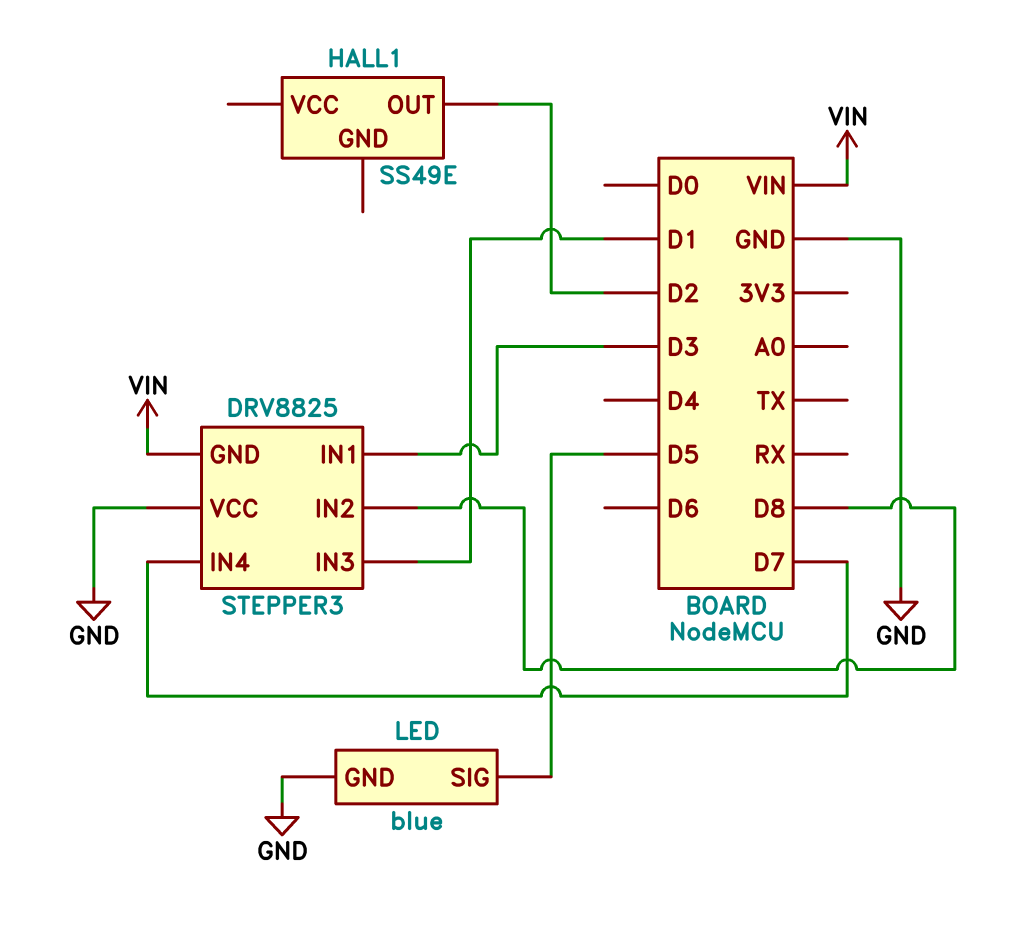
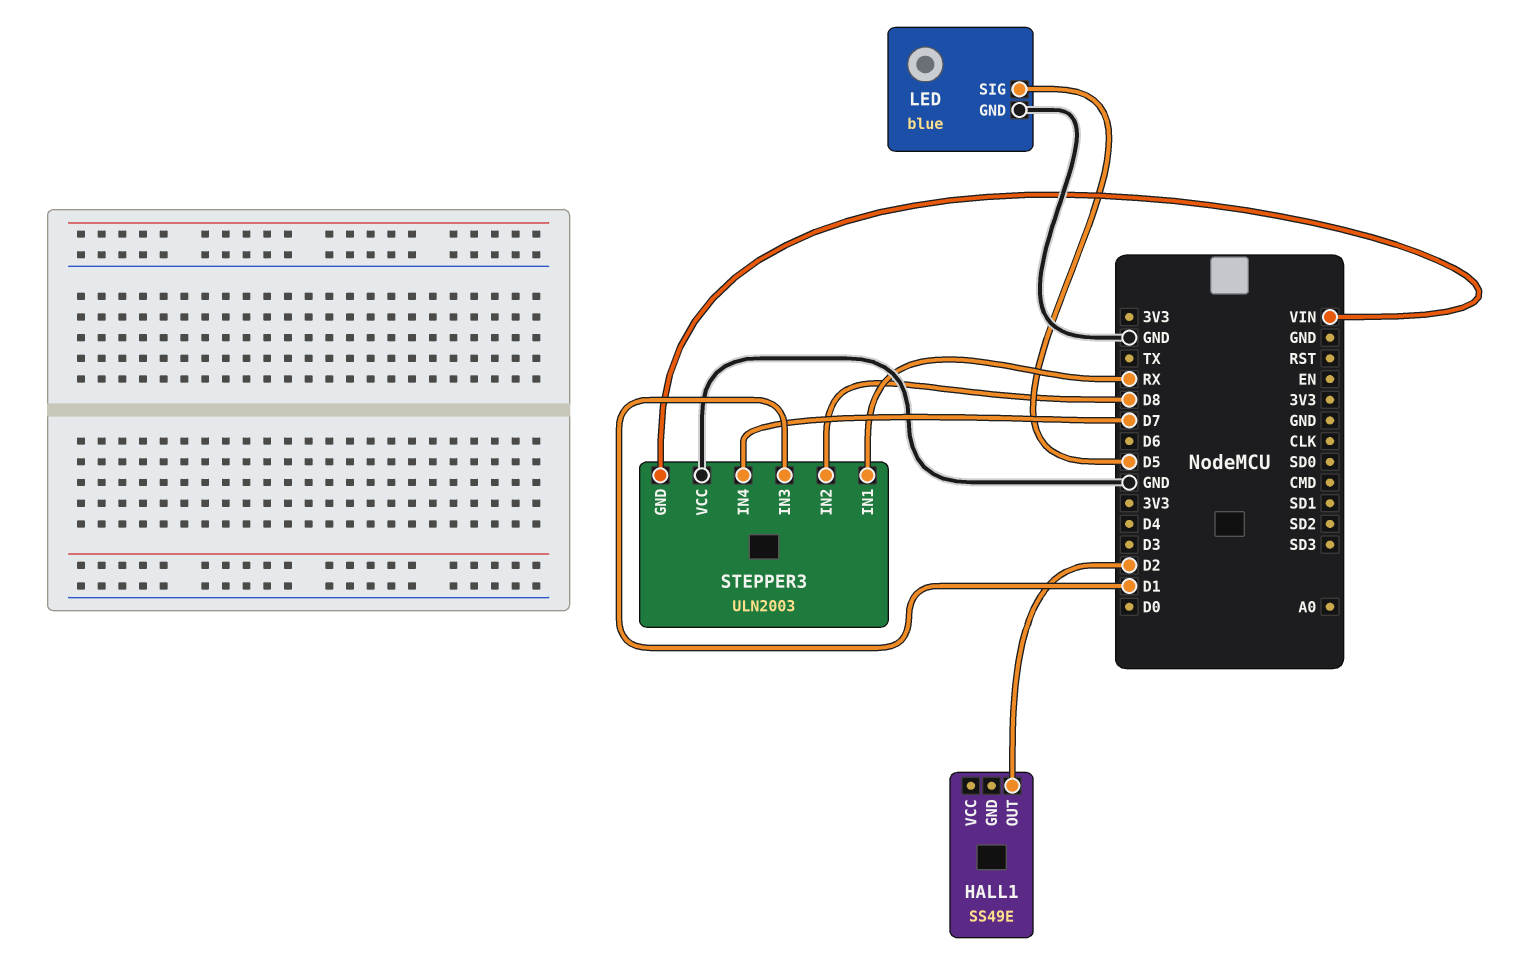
STEPPER3: DRV8825 -> ULN2003
STEPPER3 pin IN1: D3 -> RX

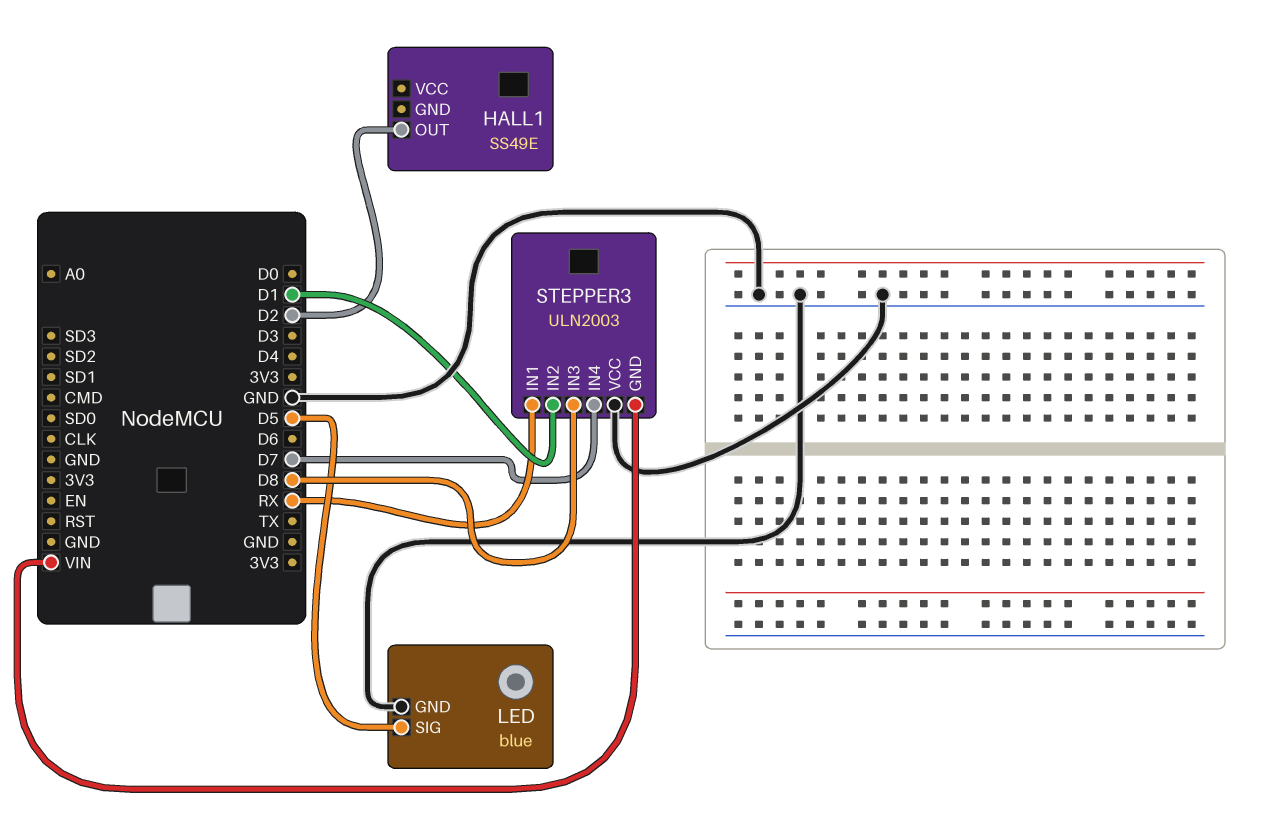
STEPPER3 pin IN2: D8 -> D1
STEPPER3 pin IN3: D1 -> D8

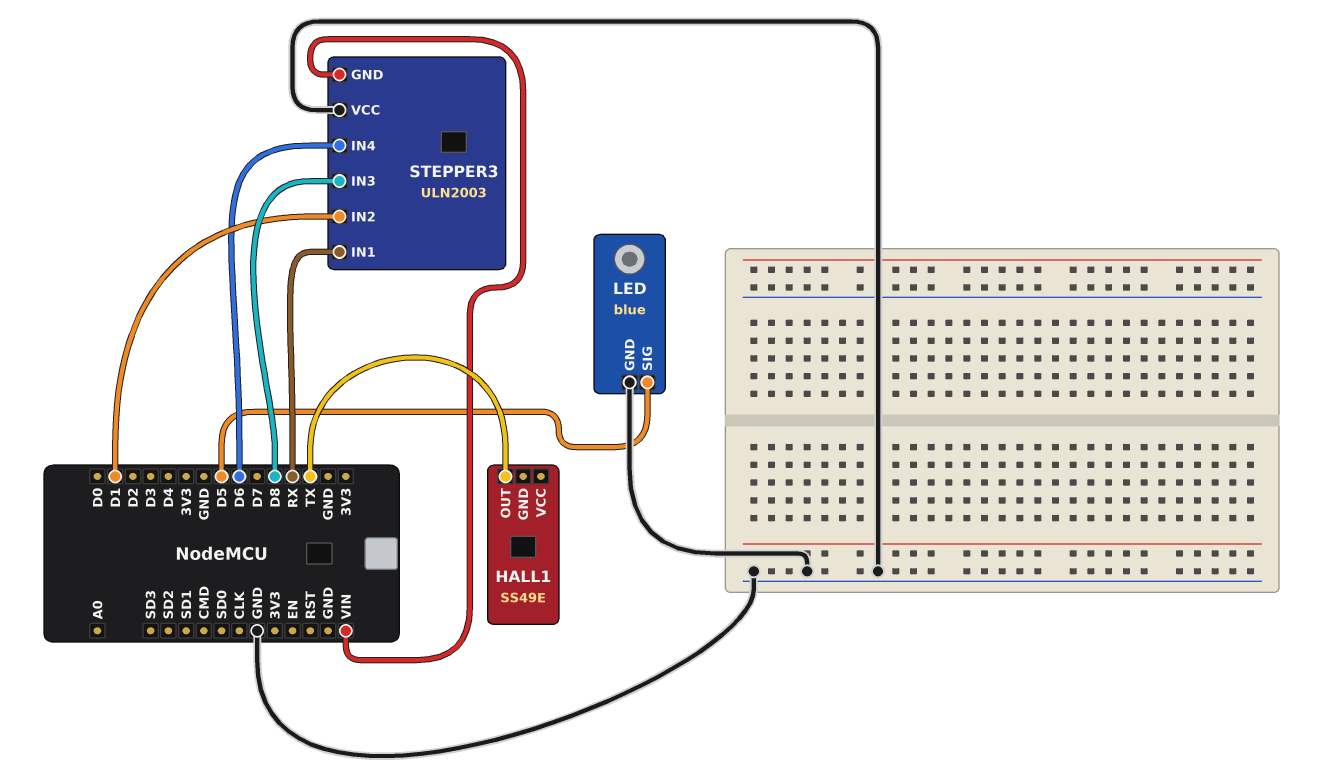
HALL1 pin OUT: D2 -> TX
STEPPER3 pin IN4: D7 -> D6

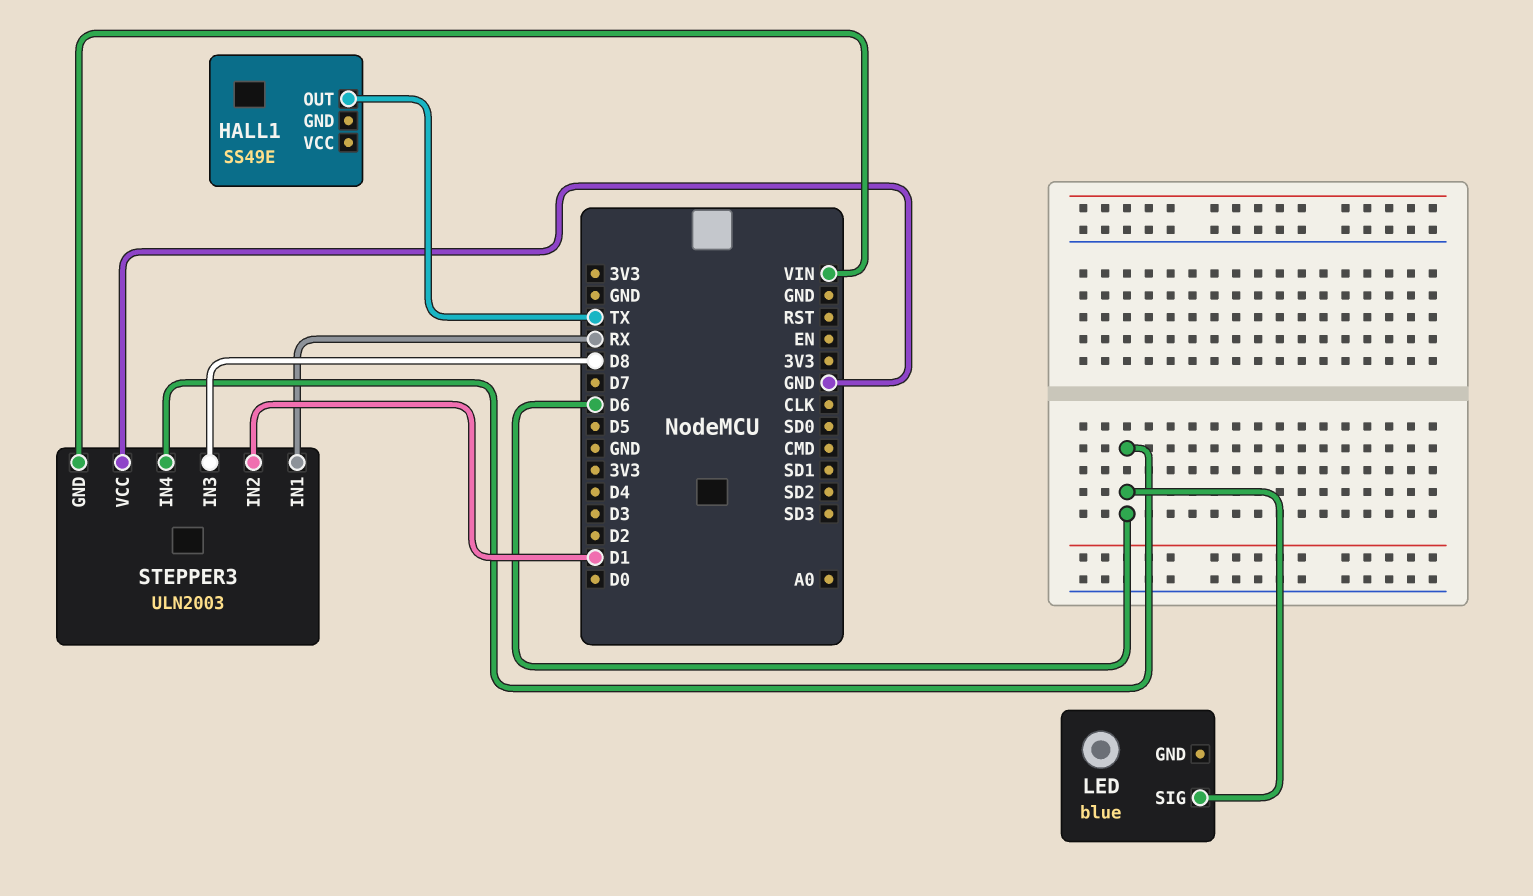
LED pin GND: GND -> none
LED pin SIG: D5 -> D6

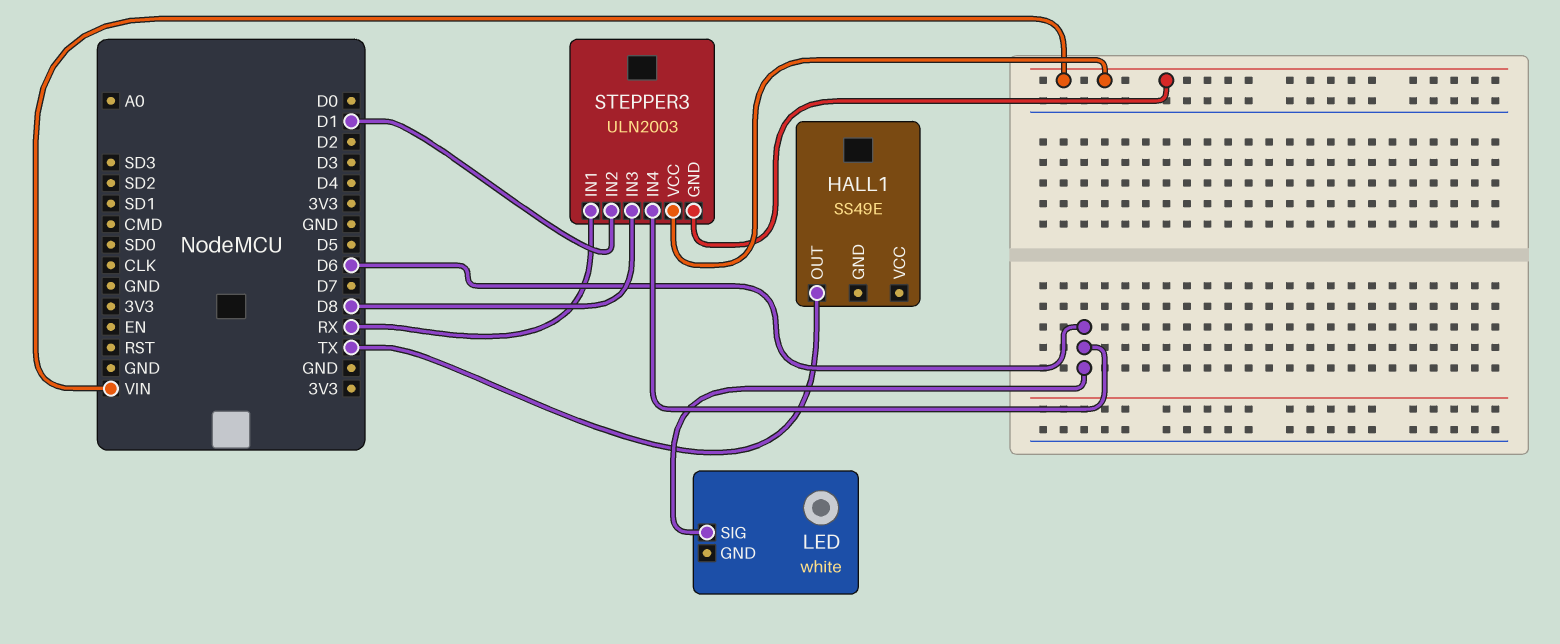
LED: blue -> white
STEPPER3 pin VCC: GND -> VIN

